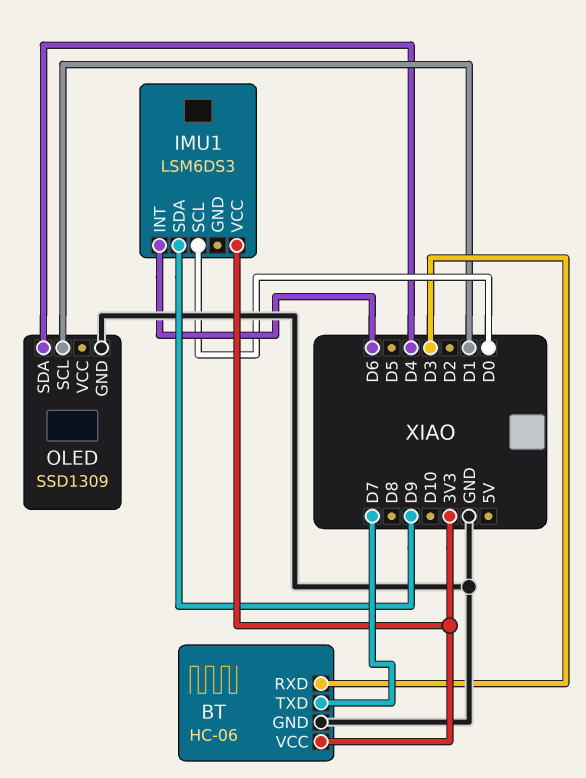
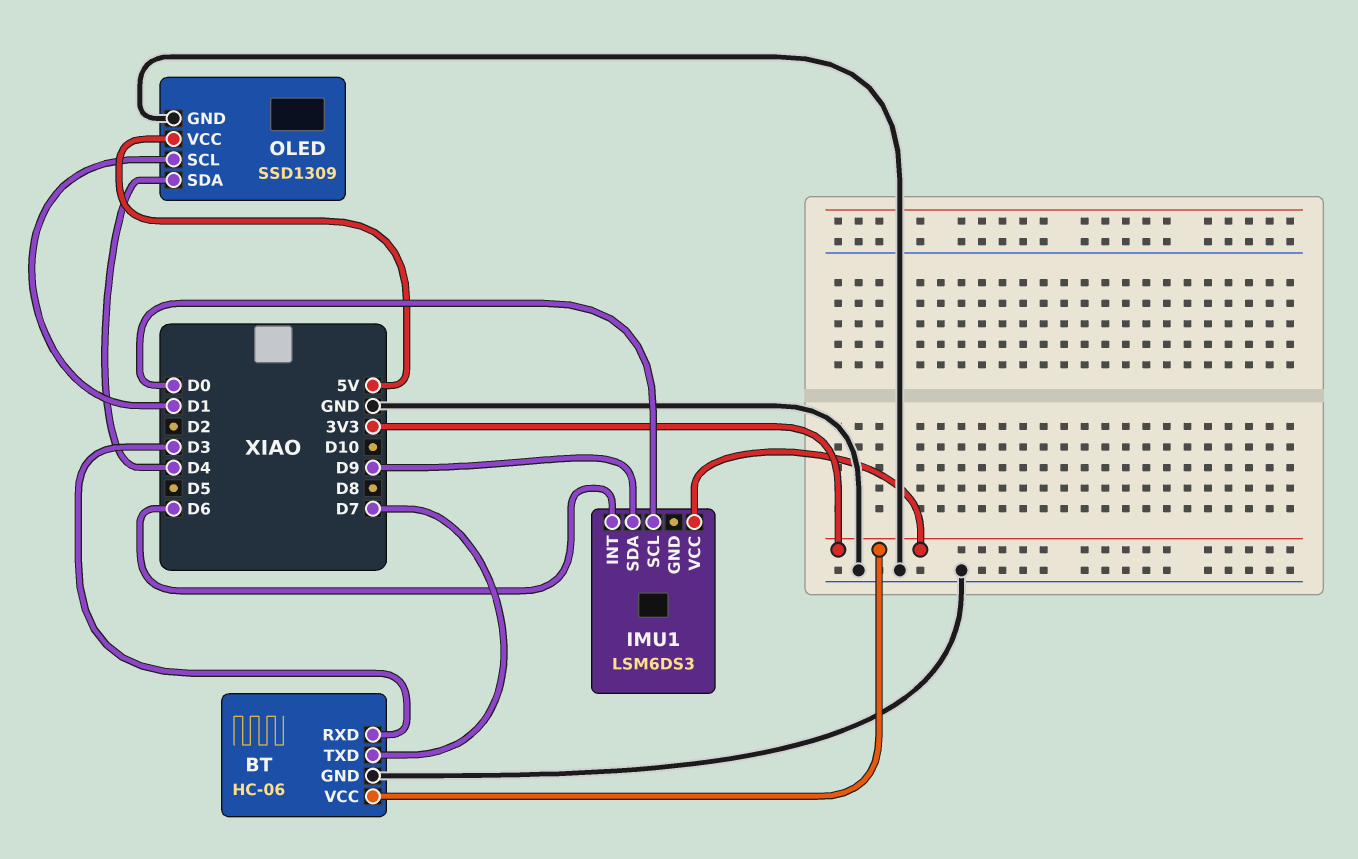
OLED pin VCC: none -> 5V

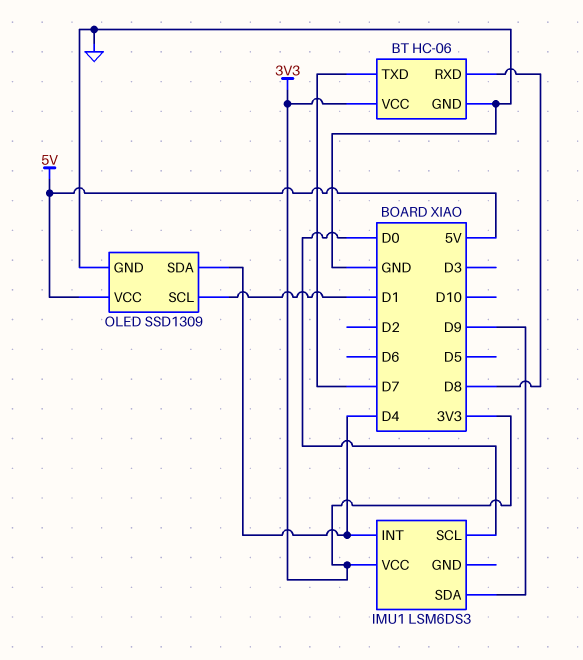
BT pin RXD: D3 -> D8
IMU1 pin INT: D6 -> D4

